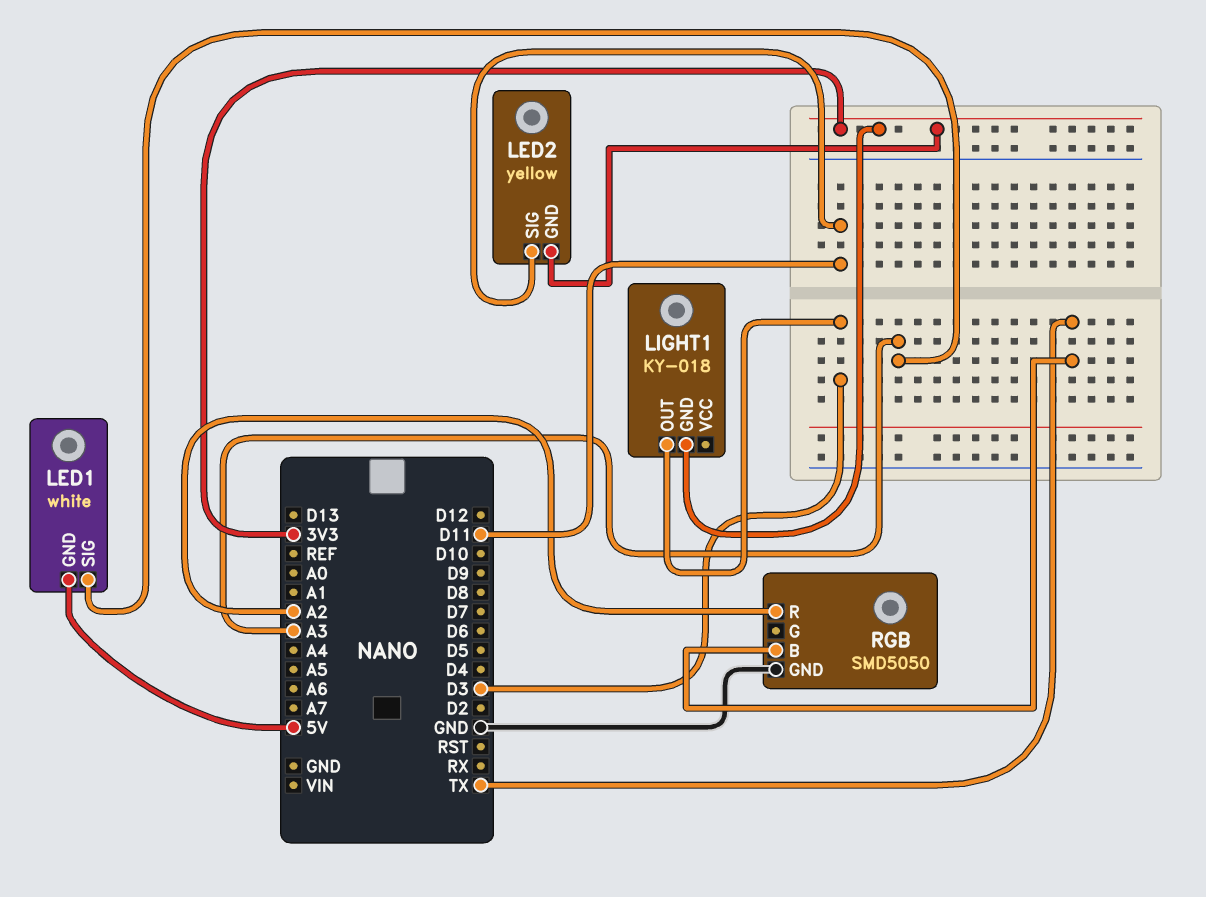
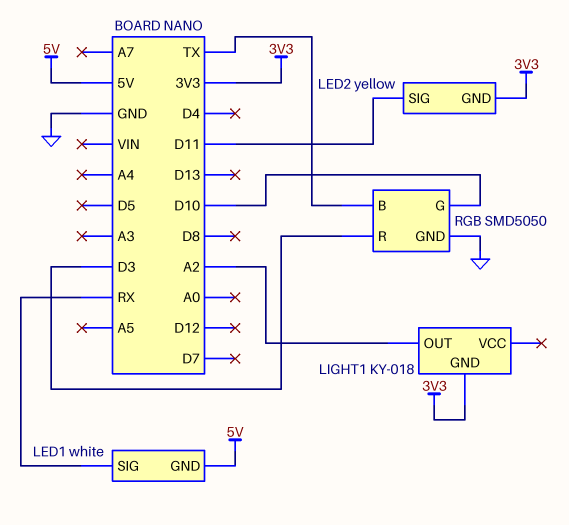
LED1 pin SIG: A3 -> RX
LIGHT1 pin OUT: D3 -> A2
RGB pin G: none -> D10
RGB pin R: A2 -> D3

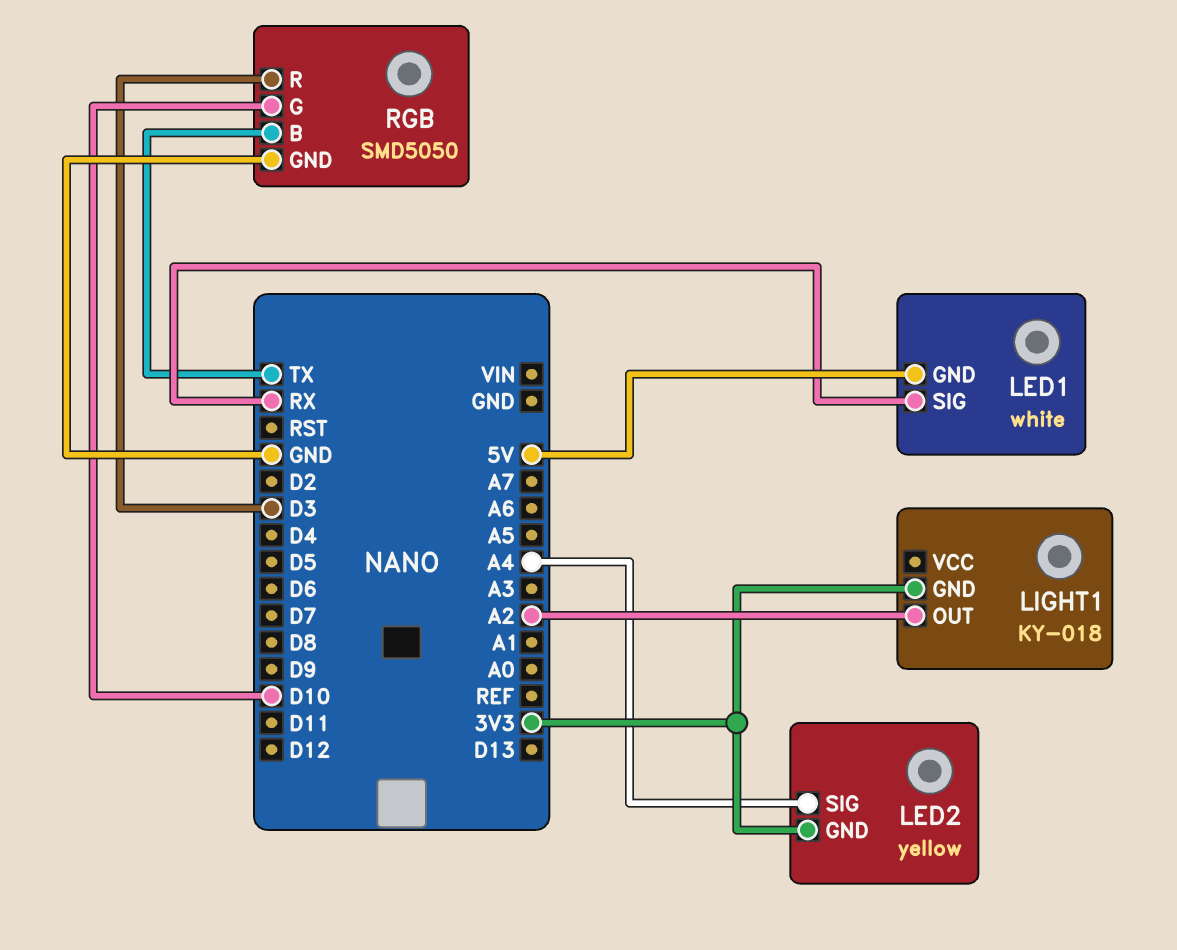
LED2 pin SIG: D11 -> A4

